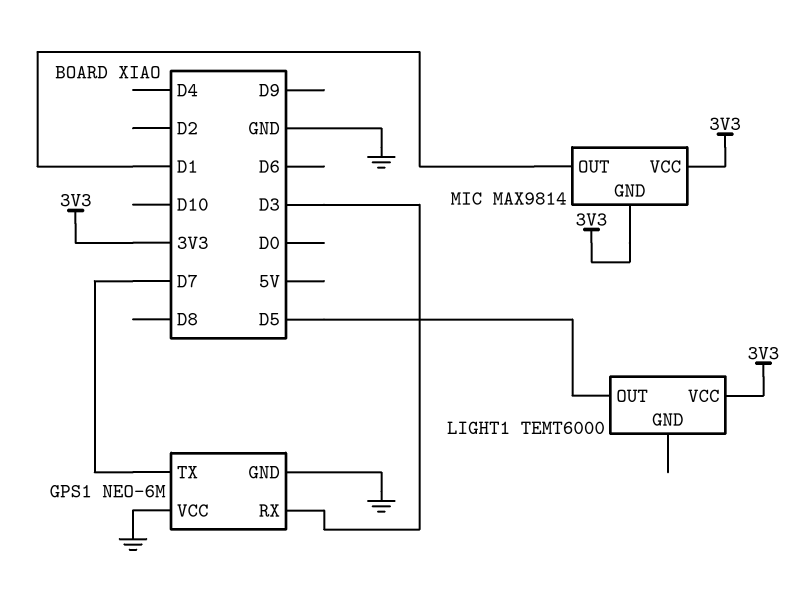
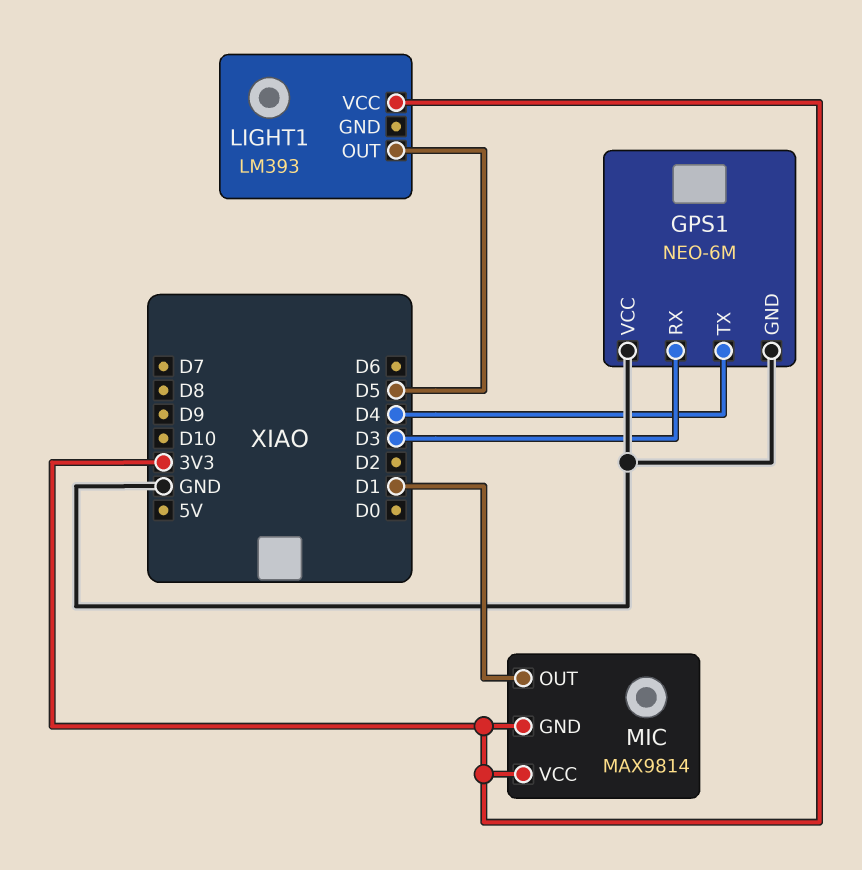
GPS1 pin TX: D7 -> D4
LIGHT1: TEMT6000 -> LM393

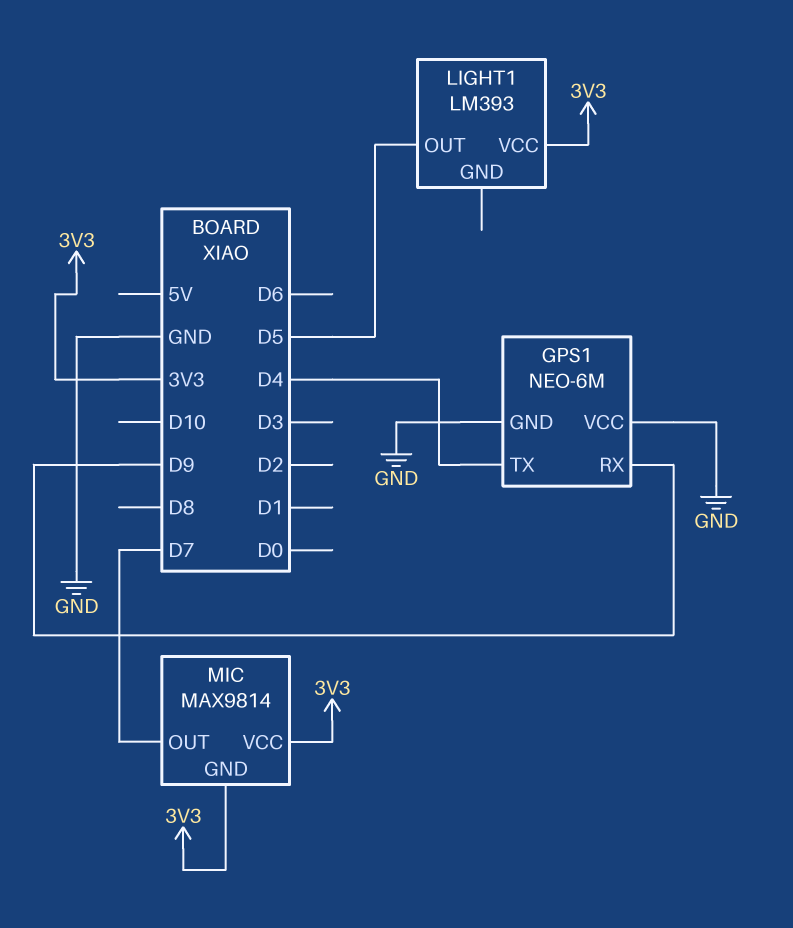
GPS1 pin RX: D3 -> D9
MIC pin OUT: D1 -> D7

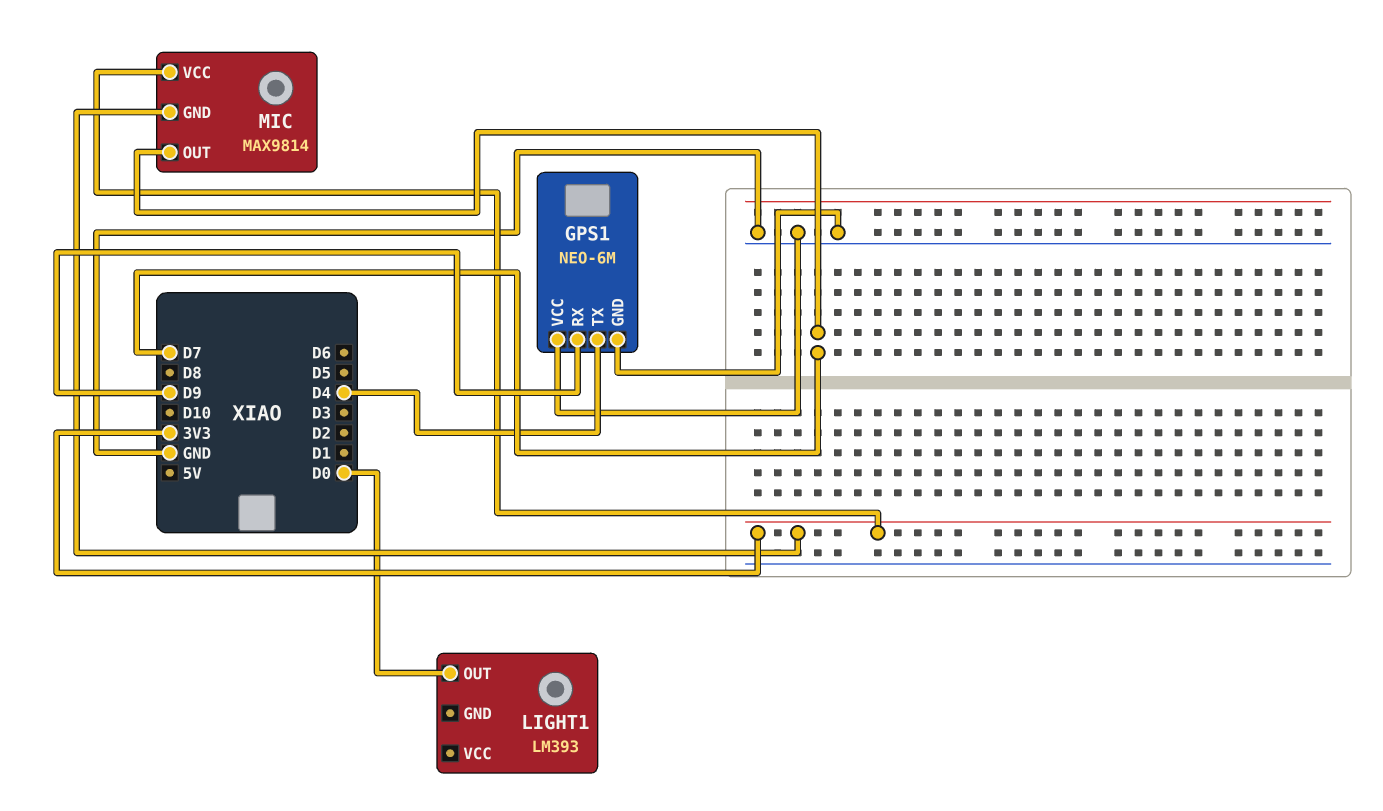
LIGHT1 pin OUT: D5 -> D0
LIGHT1 pin VCC: 3V3 -> none

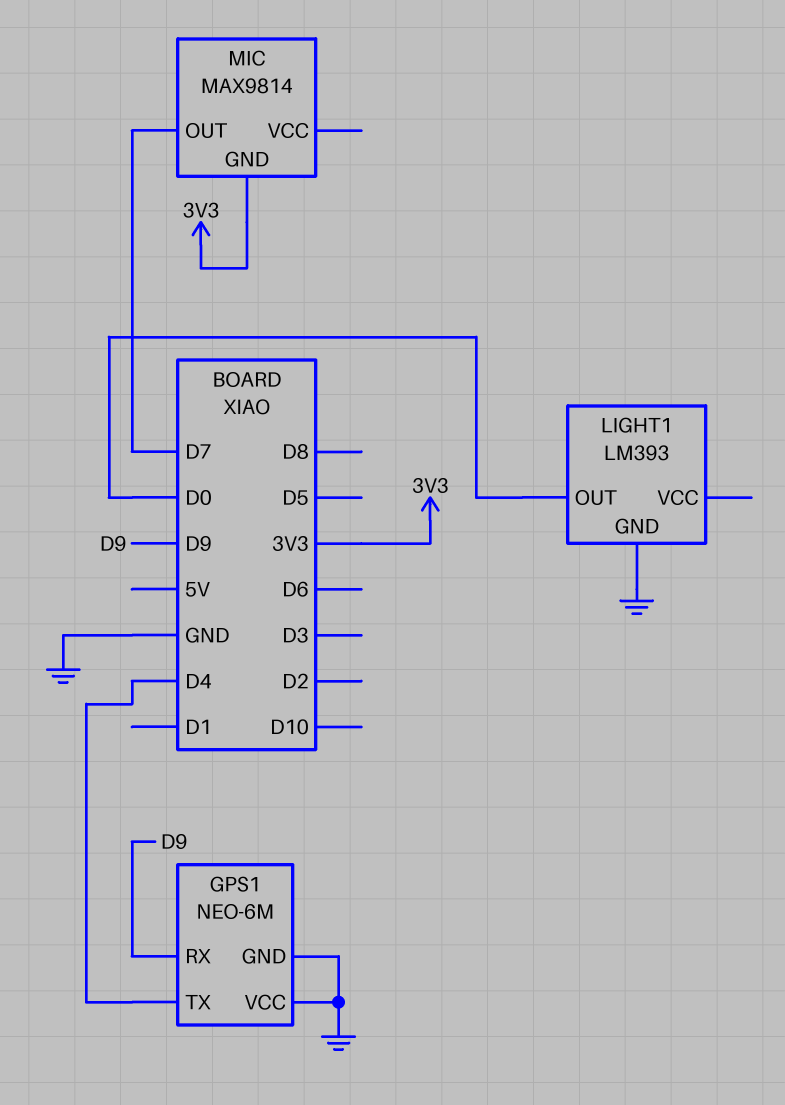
LIGHT1 pin GND: none -> GND
MIC pin VCC: 3V3 -> none

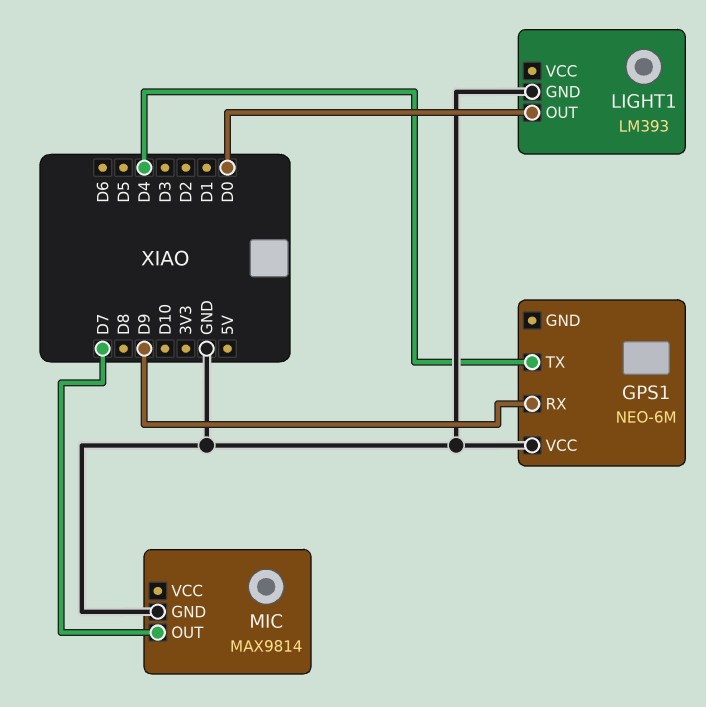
GPS1 pin GND: GND -> none
MIC pin GND: 3V3 -> GND

